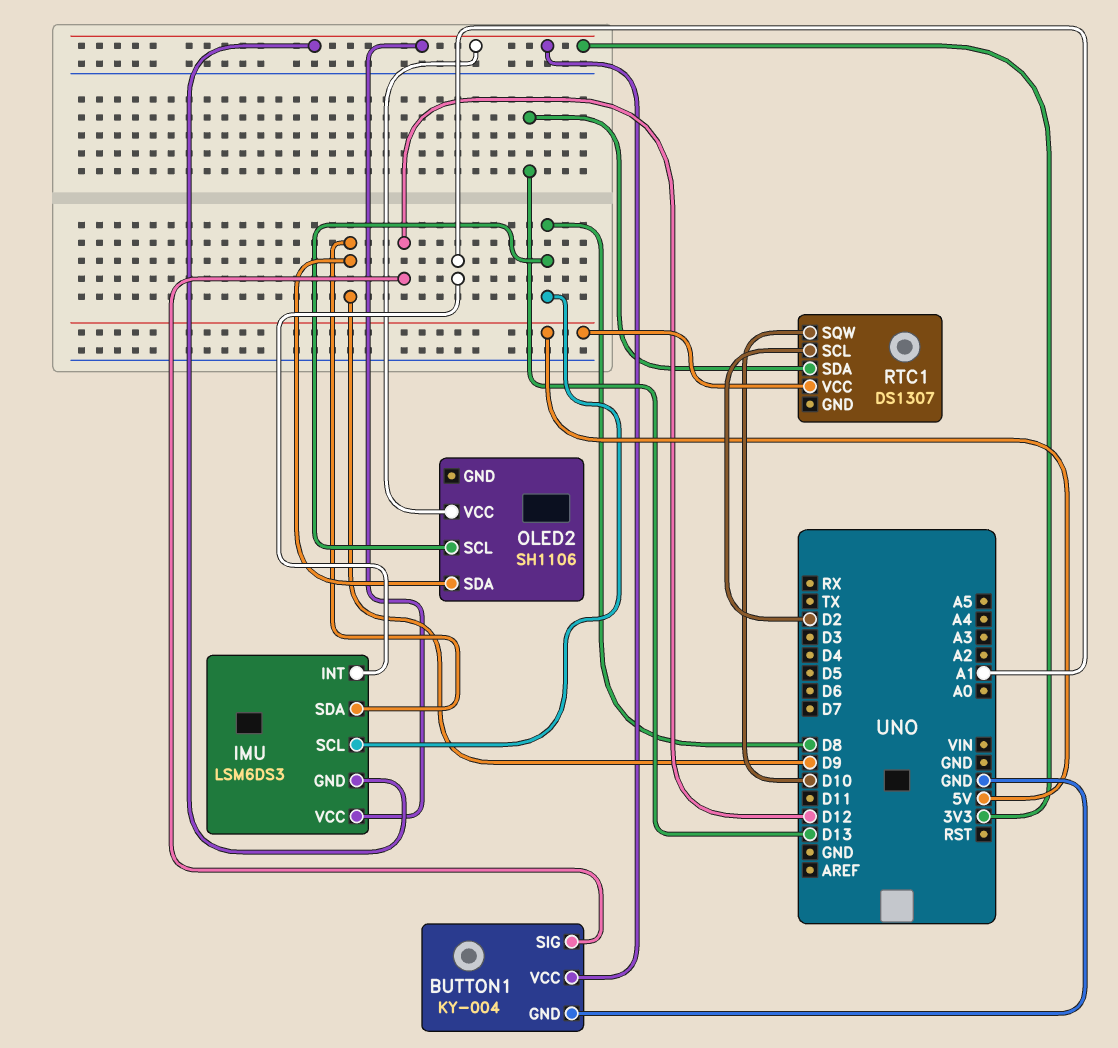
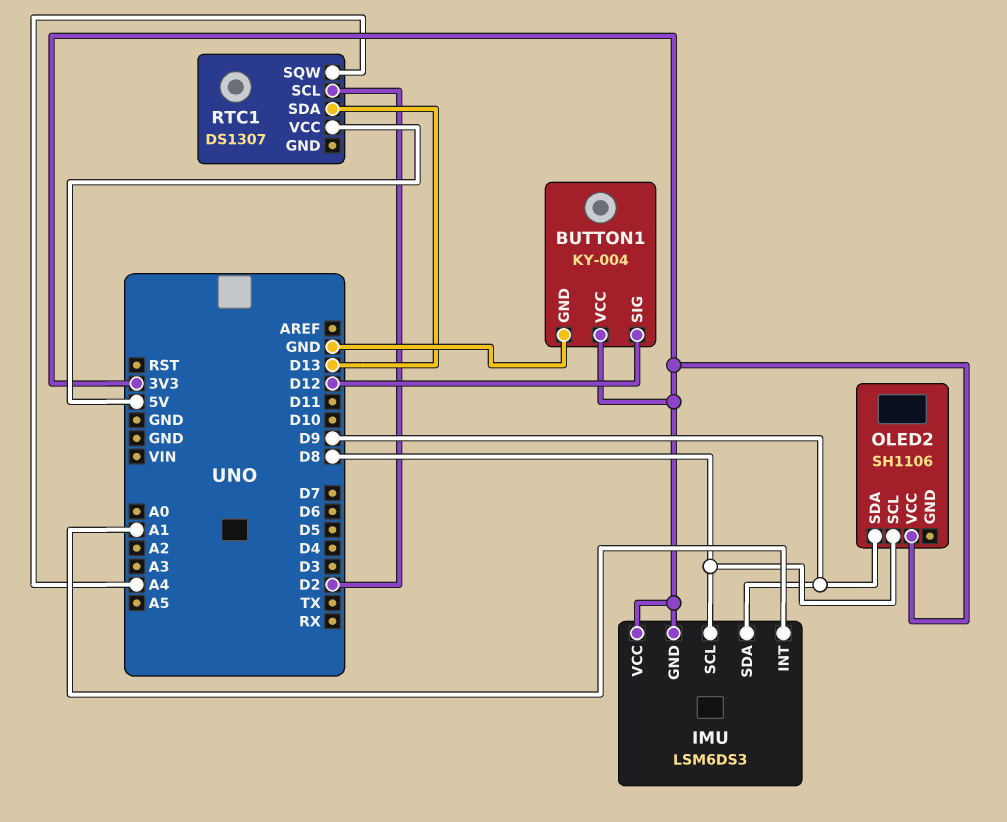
RTC1 pin SQW: D10 -> A4

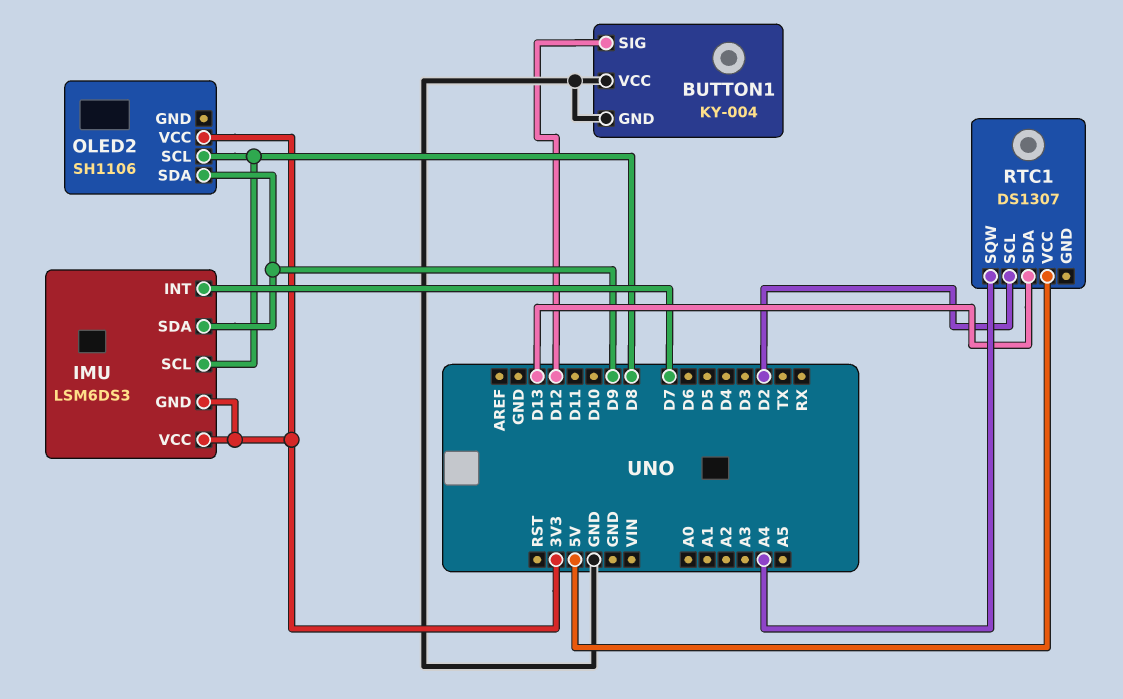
BUTTON1 pin VCC: 3V3 -> GND
IMU pin INT: A1 -> D7

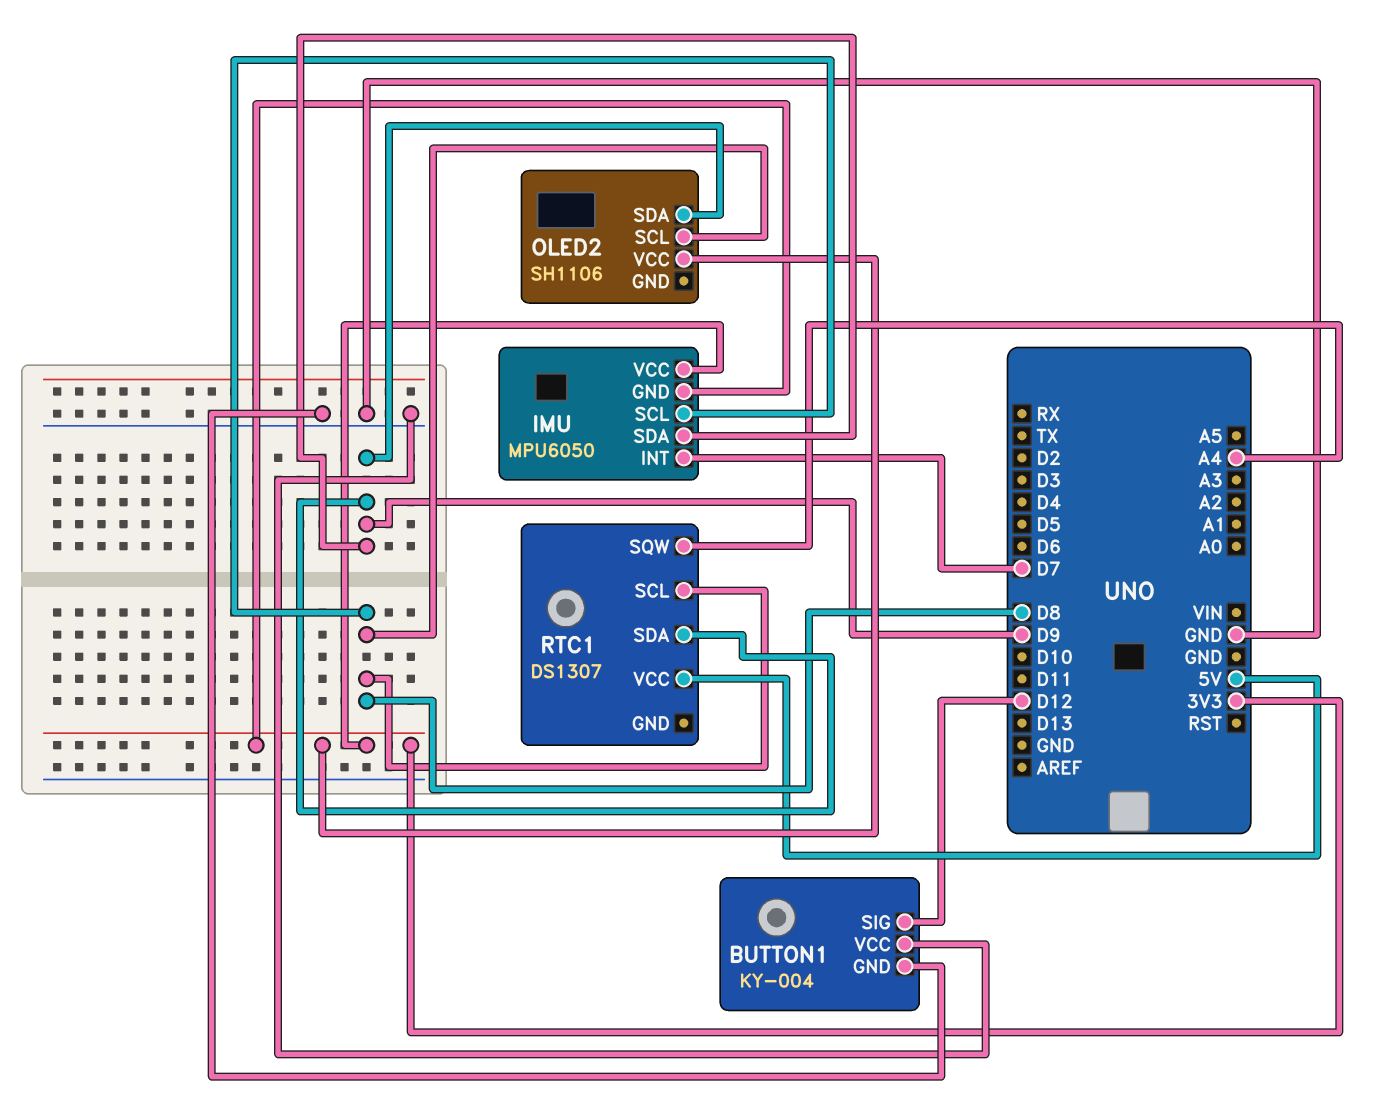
IMU: LSM6DS3 -> MPU6050
RTC1 pin SCL: D2 -> D8
RTC1 pin SDA: D13 -> D9

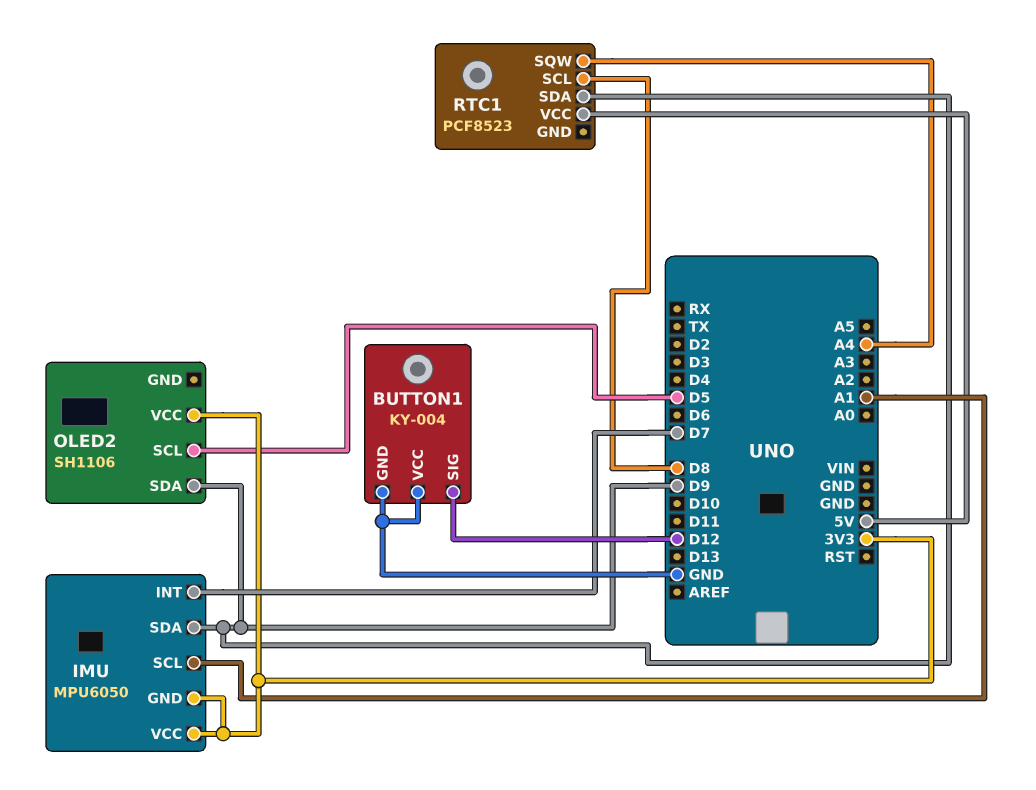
IMU pin SCL: D8 -> A1
OLED2 pin SCL: D8 -> D5
RTC1: DS1307 -> PCF8523

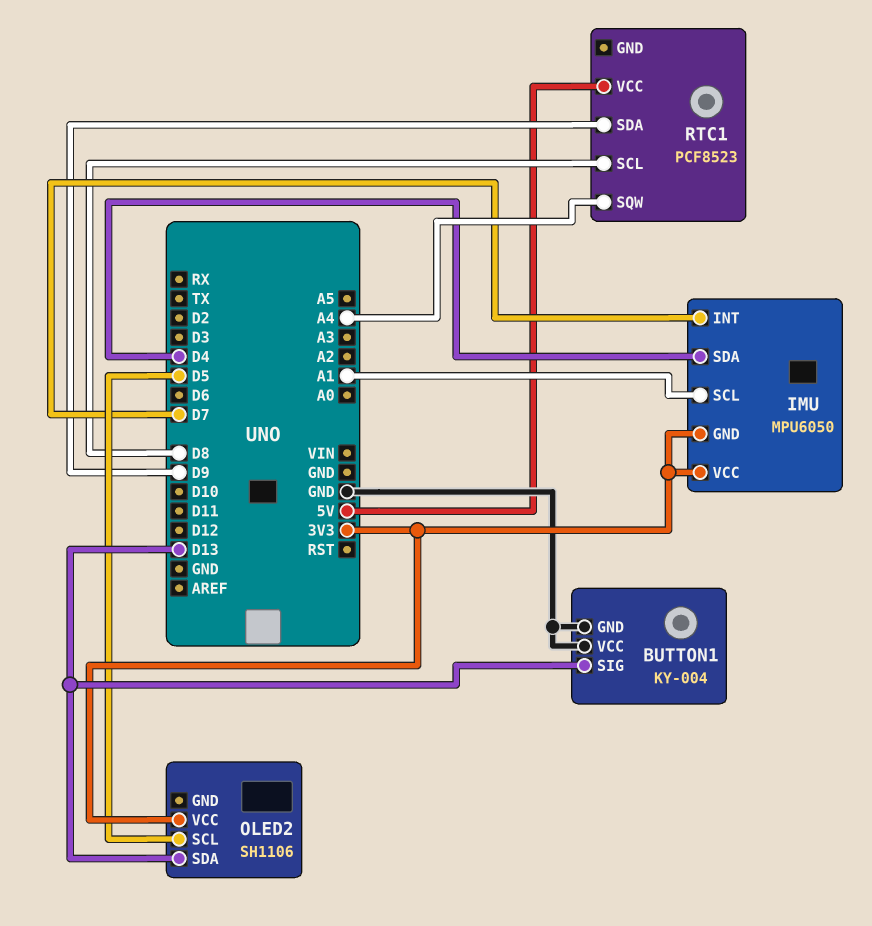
BUTTON1 pin SIG: D12 -> D13
IMU pin SDA: D9 -> D4
OLED2 pin SDA: D9 -> D13

